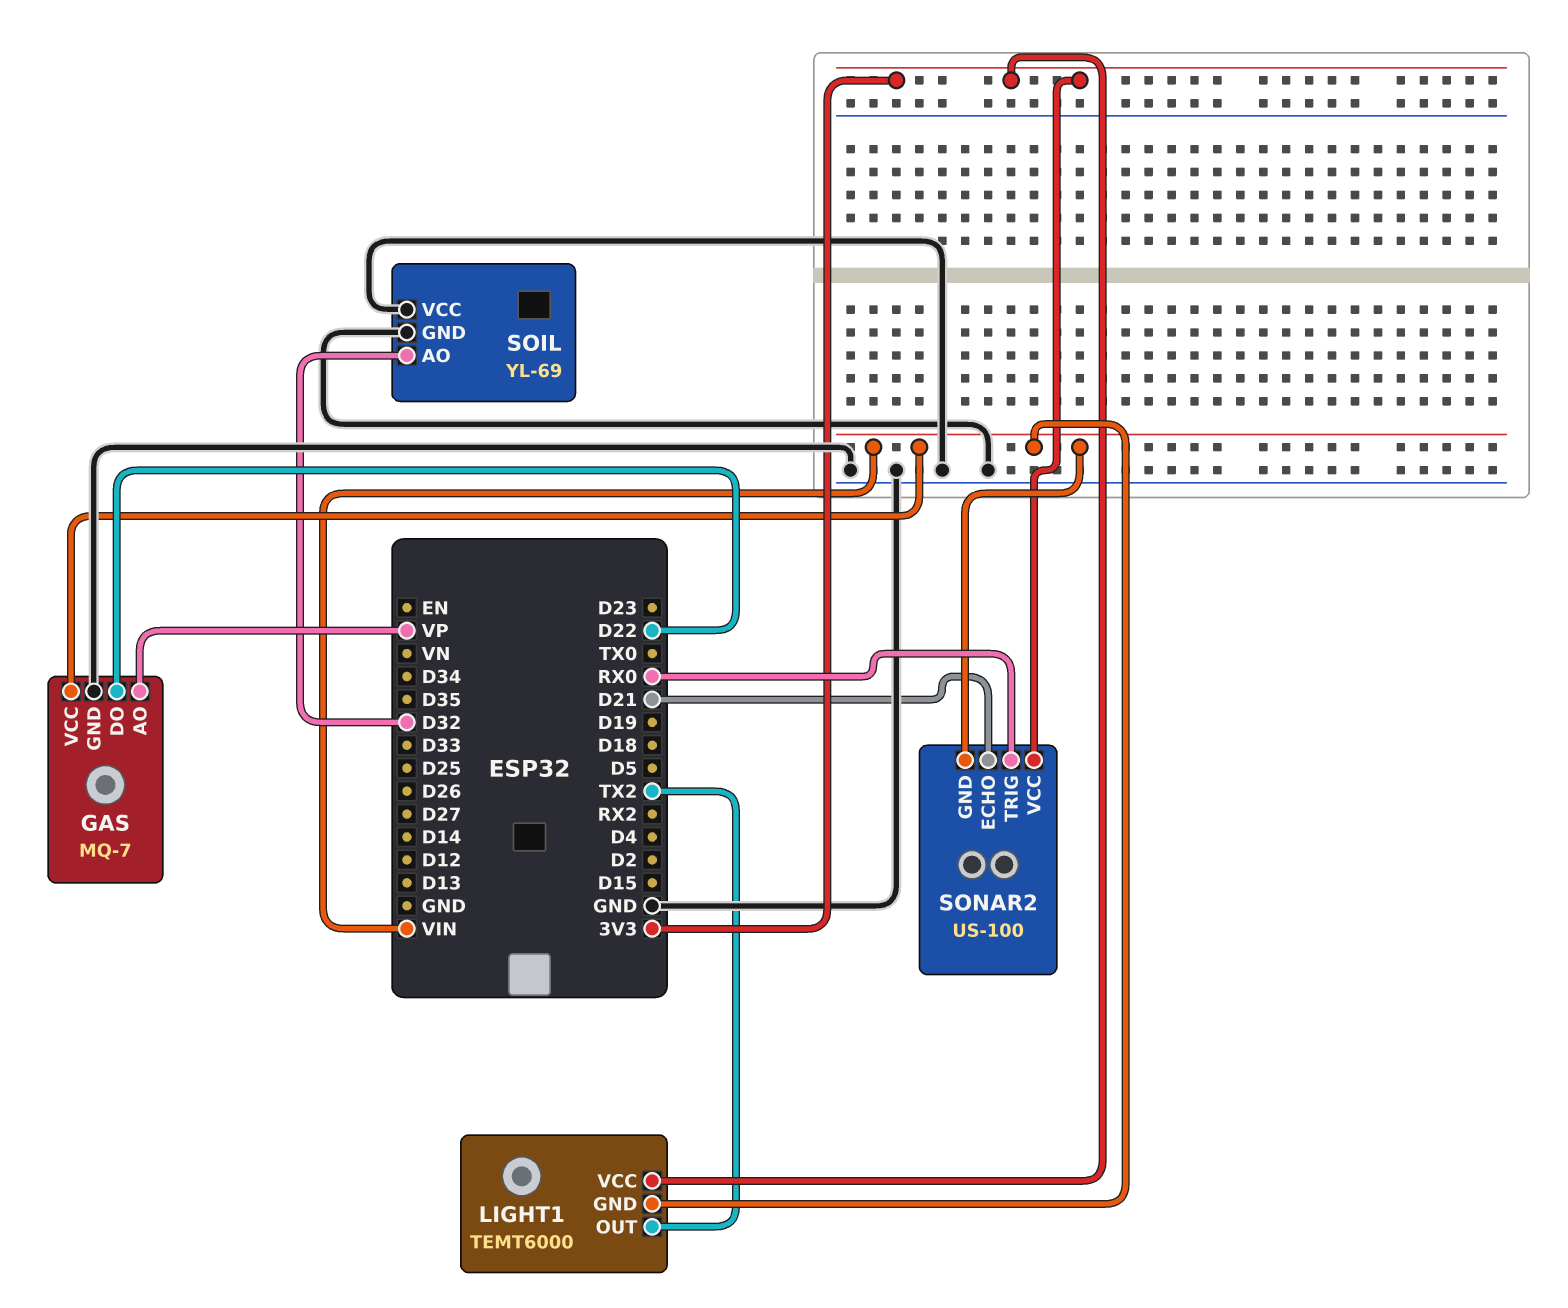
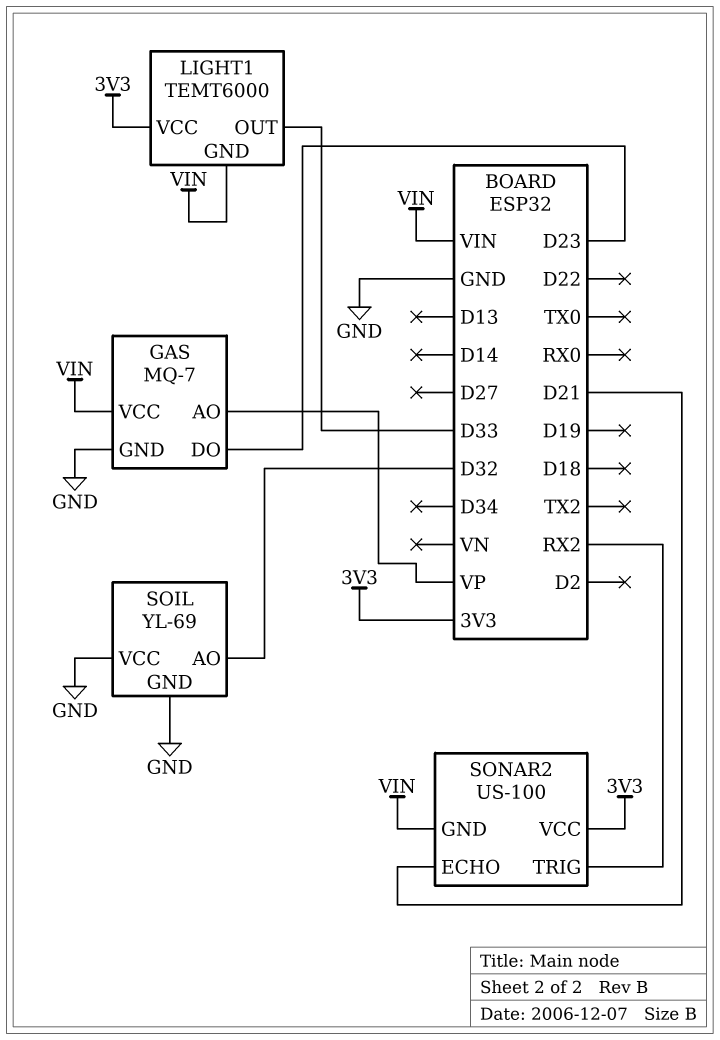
GAS pin DO: D22 -> D23
LIGHT1 pin OUT: TX2 -> D33
SONAR2 pin TRIG: RX0 -> RX2

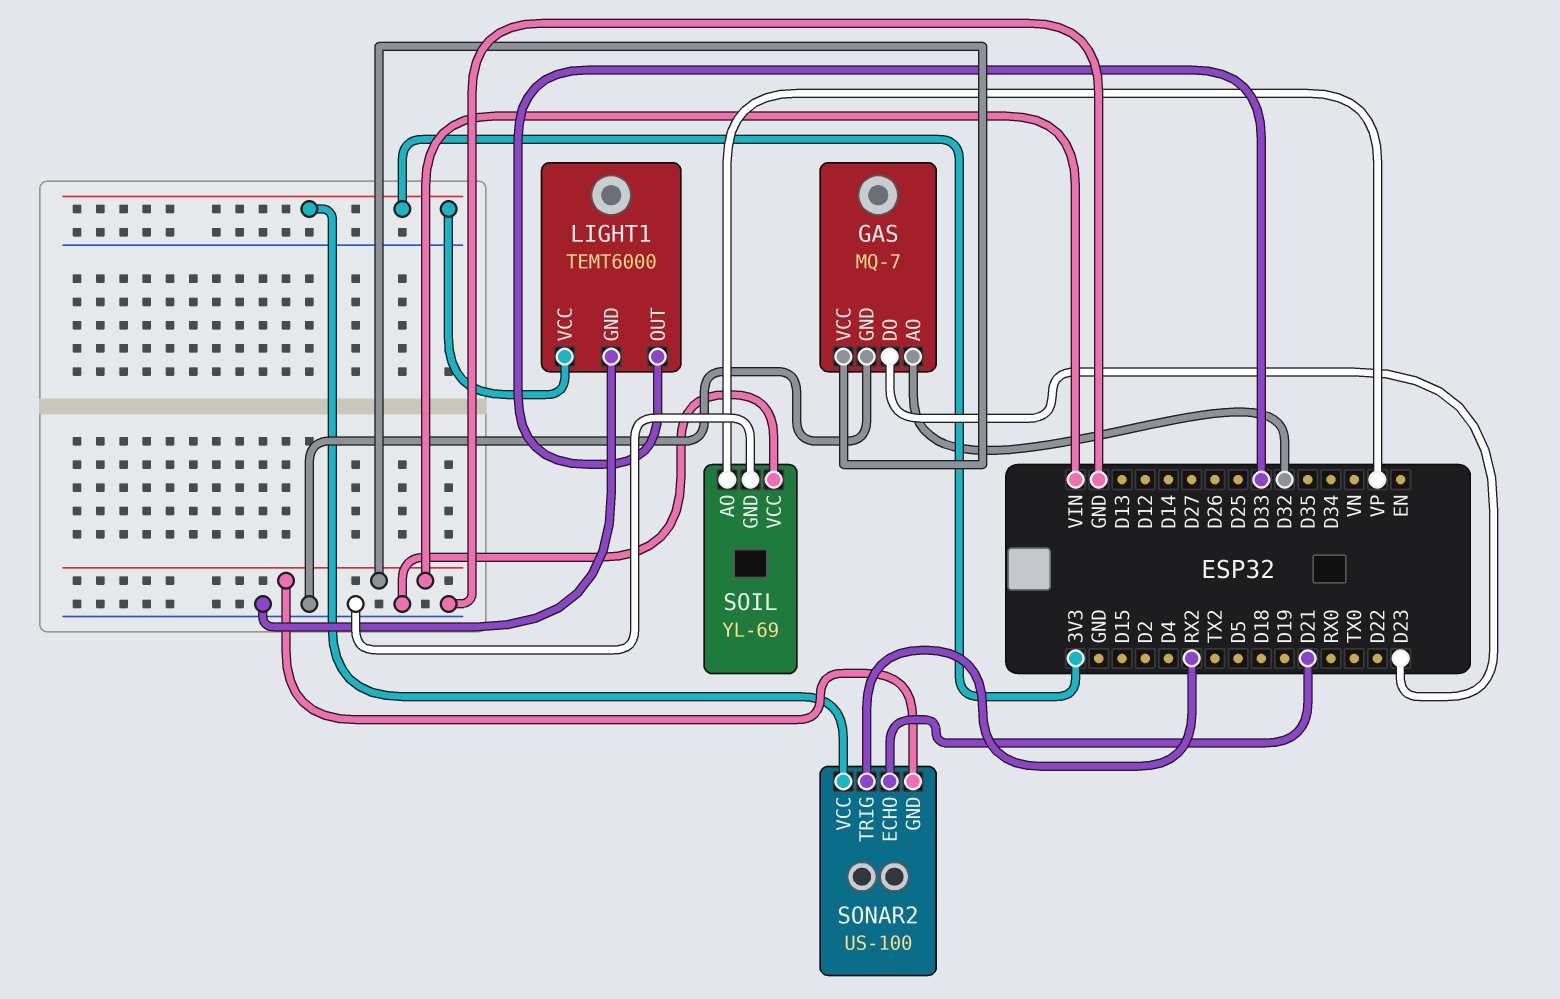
GAS pin AO: VP -> D32
LIGHT1 pin GND: VIN -> GND
SOIL pin AO: D32 -> VP

